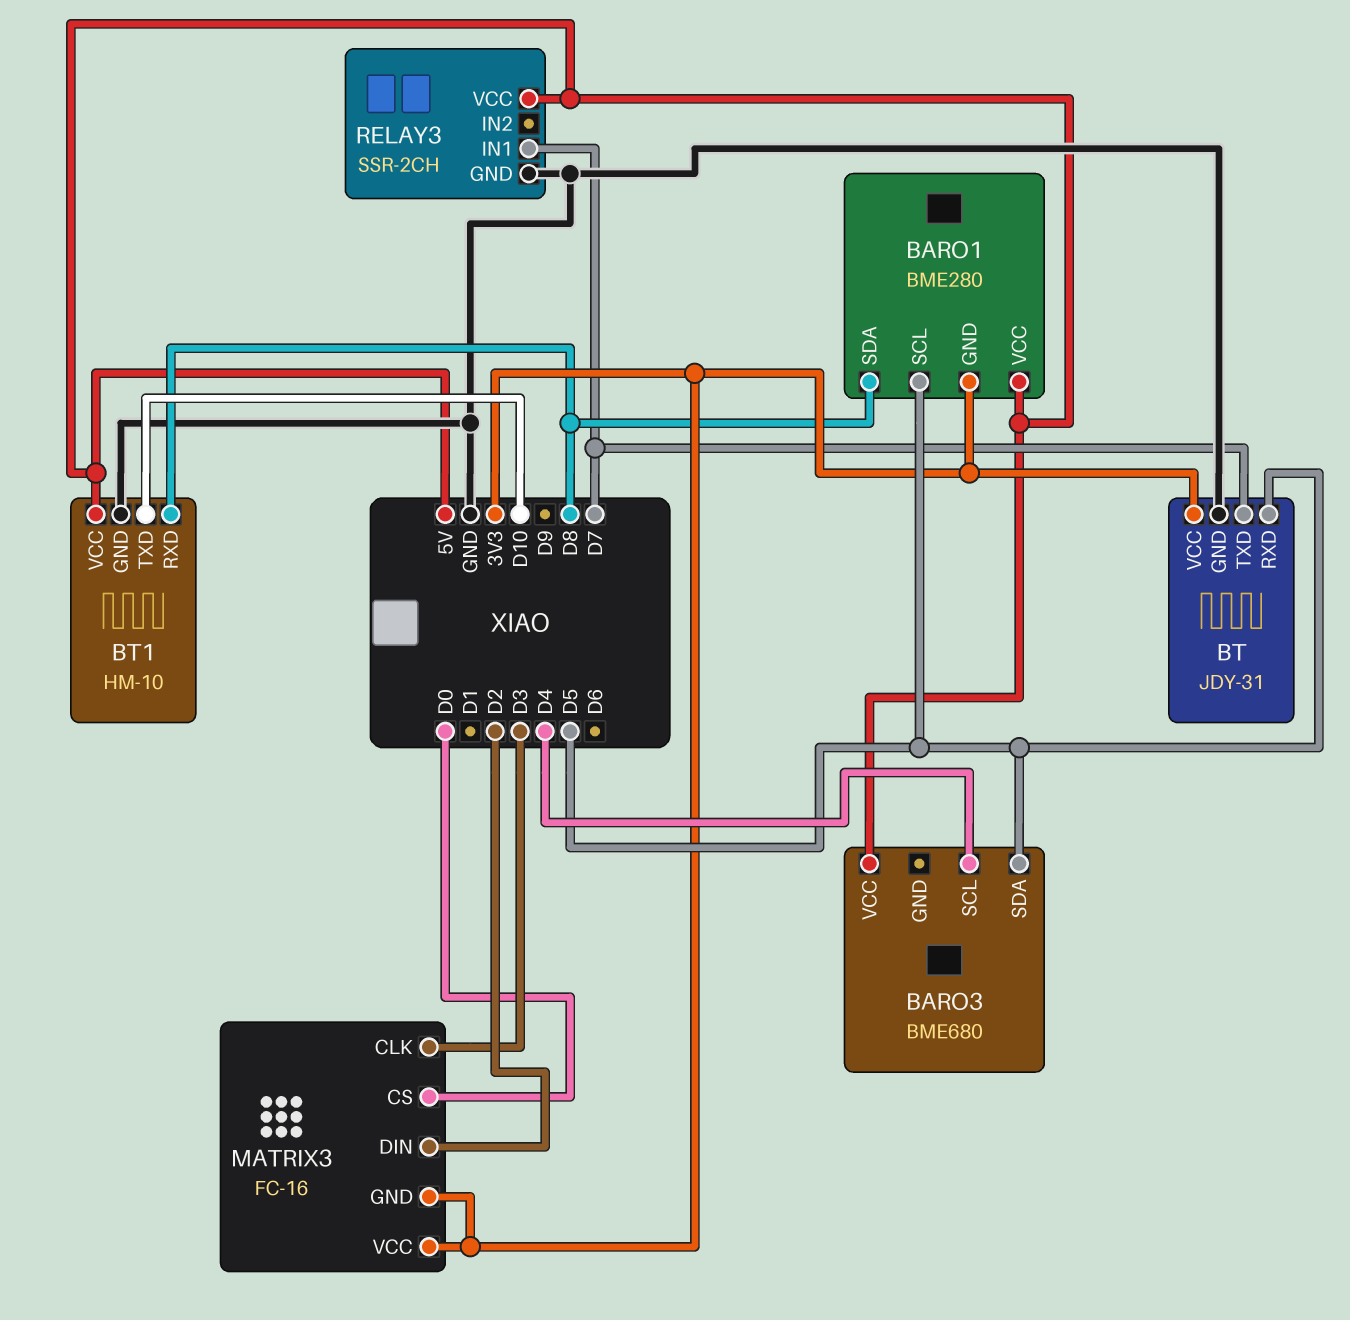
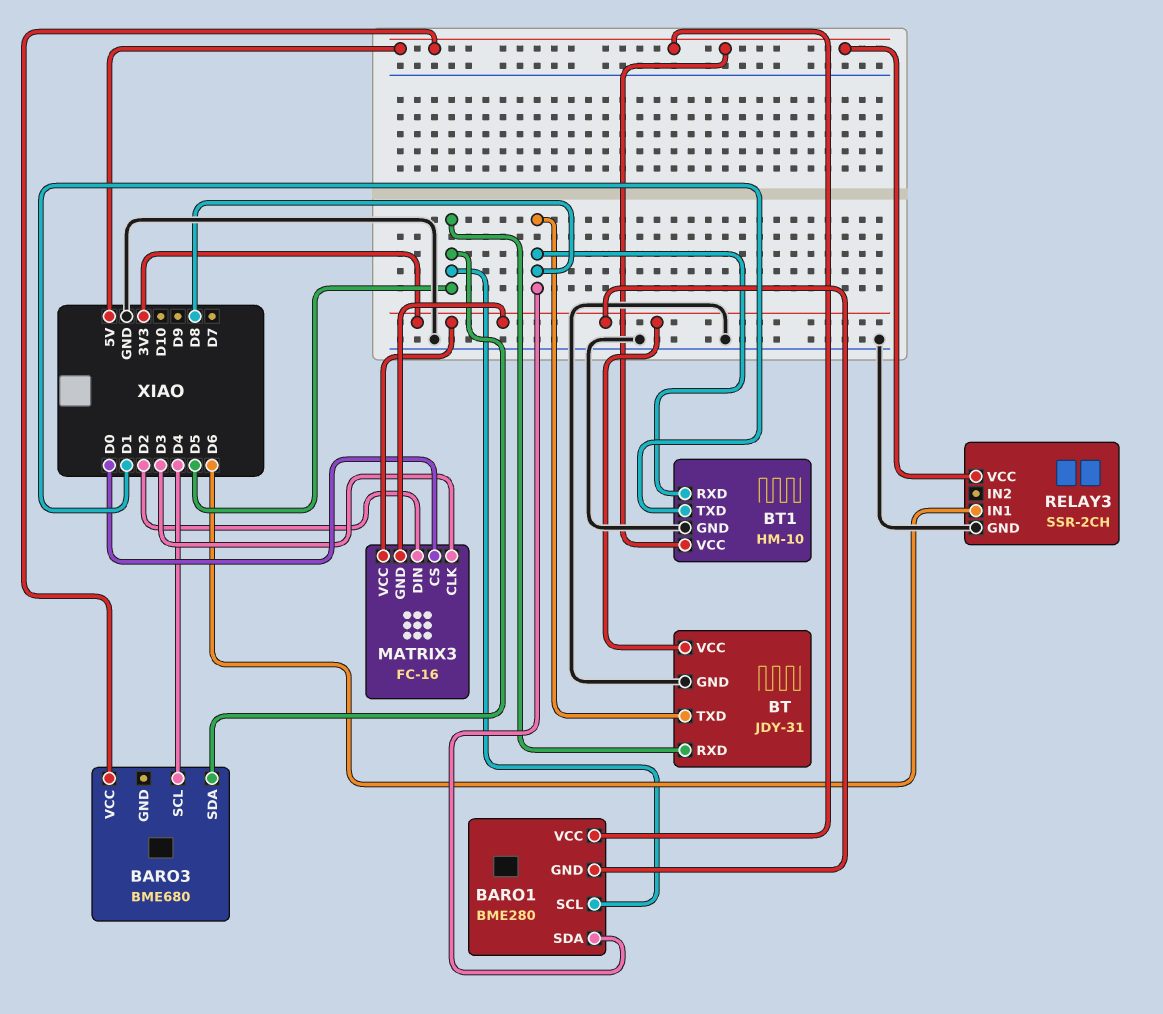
BT pin TXD: D7 -> D8
BT1 pin TXD: D10 -> D1
RELAY3 pin IN1: D7 -> D6

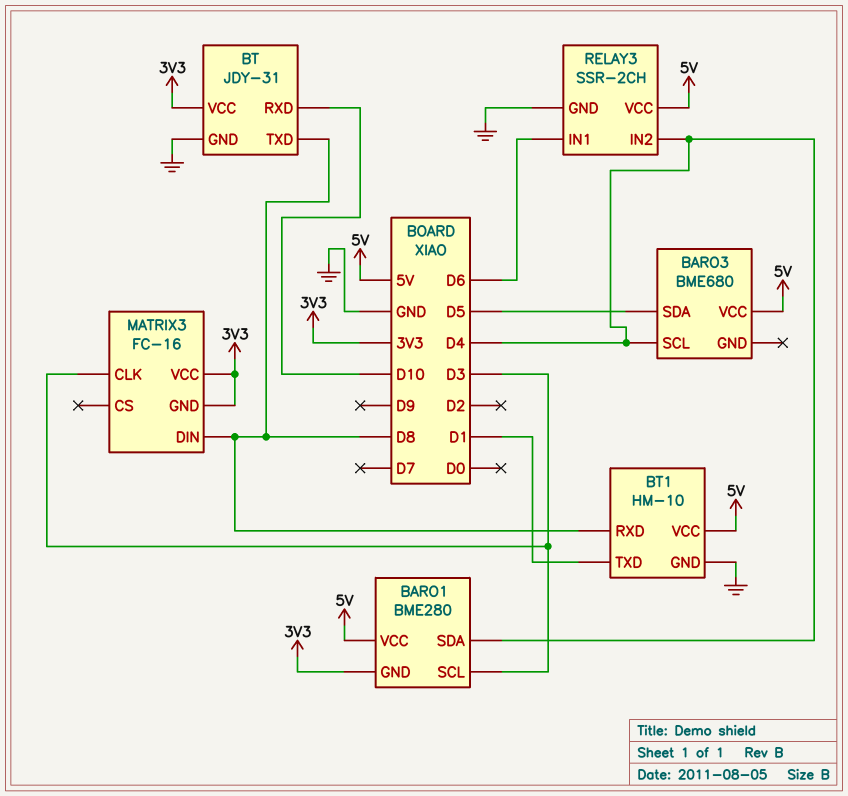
BARO1 pin SCL: D5 -> D3
BARO1 pin SDA: D8 -> D4
BT pin RXD: D5 -> D10
MATRIX3 pin CS: D0 -> none
MATRIX3 pin DIN: D2 -> D8
RELAY3 pin IN2: none -> D4

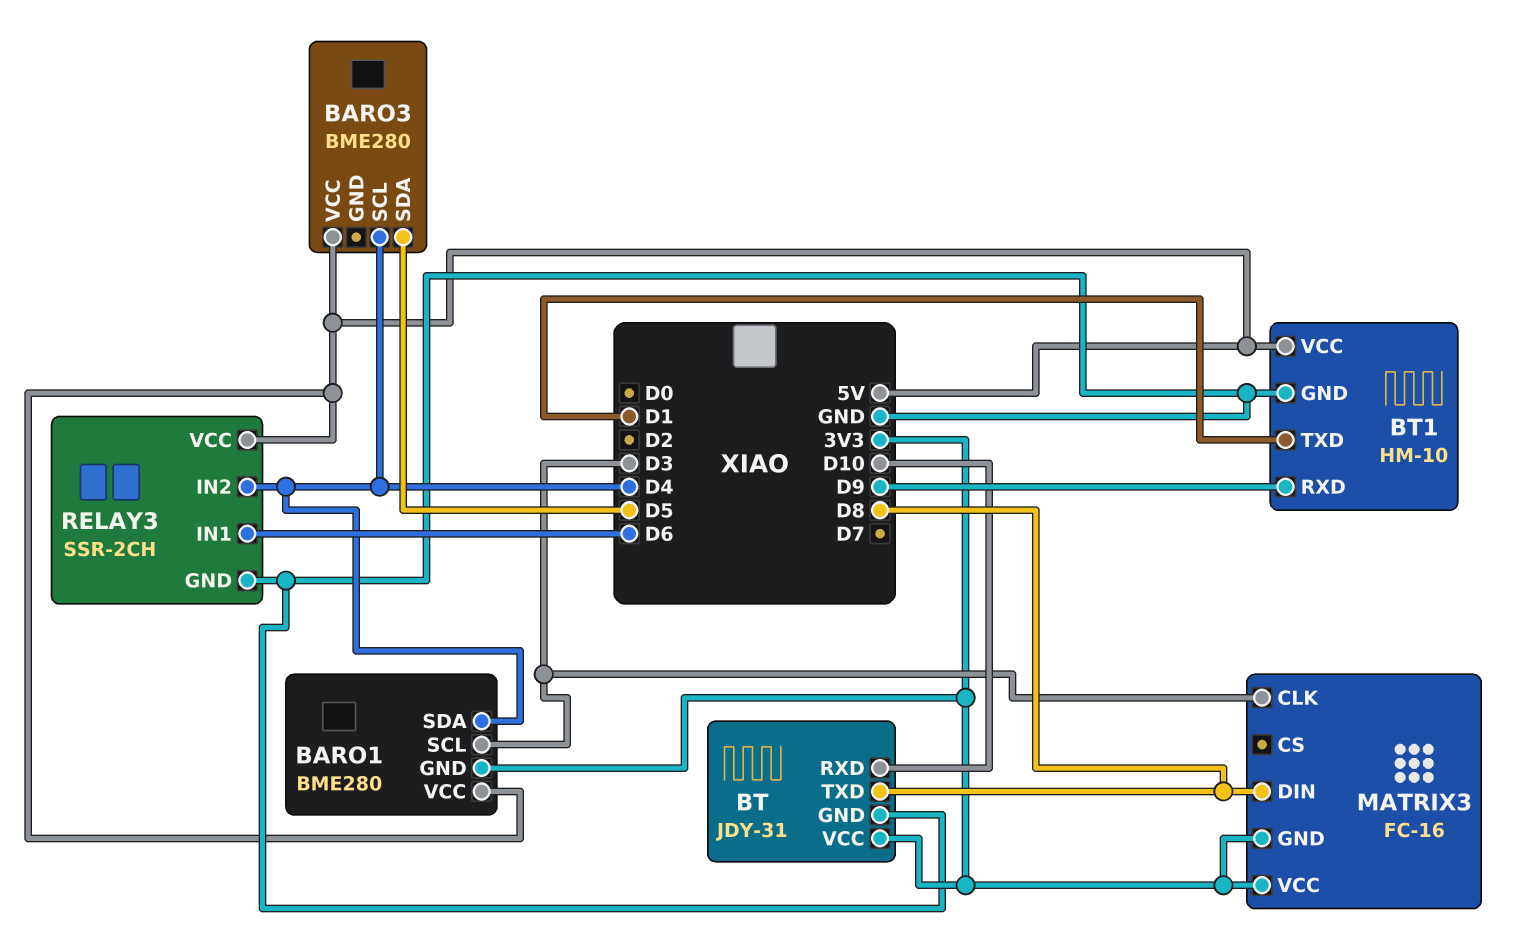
BARO3: BME680 -> BME280
BT1 pin RXD: D8 -> D9

